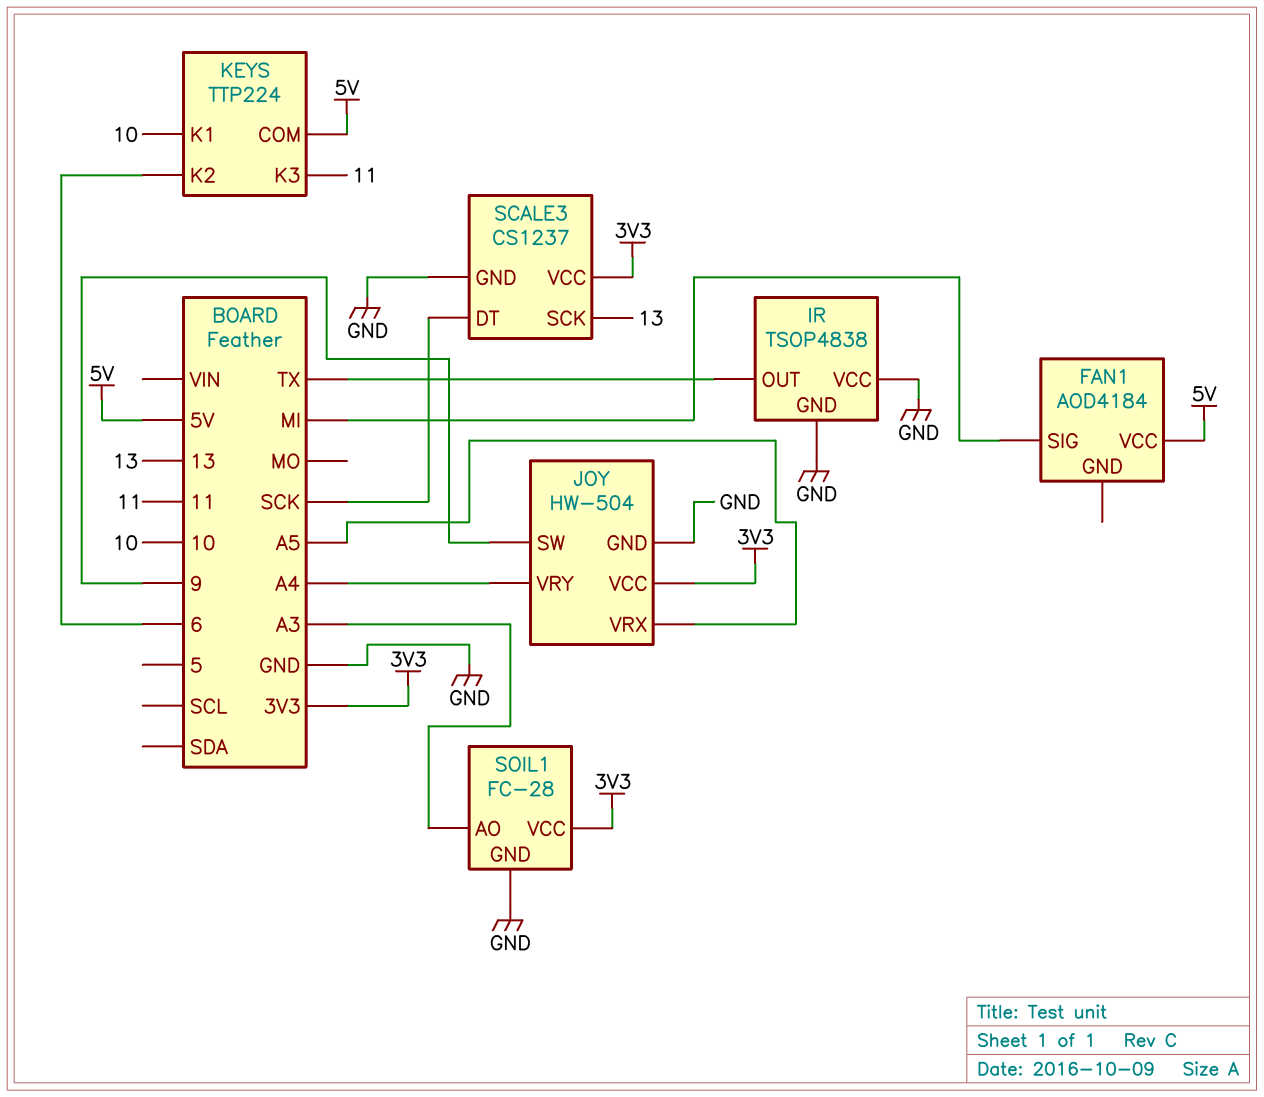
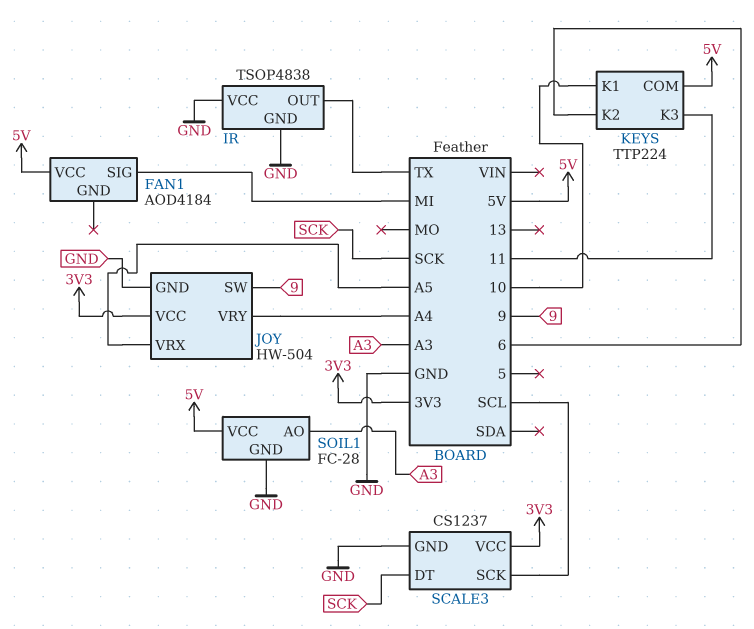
SCALE3 pin SCK: 13 -> SCL
SOIL1 pin VCC: 3V3 -> 5V

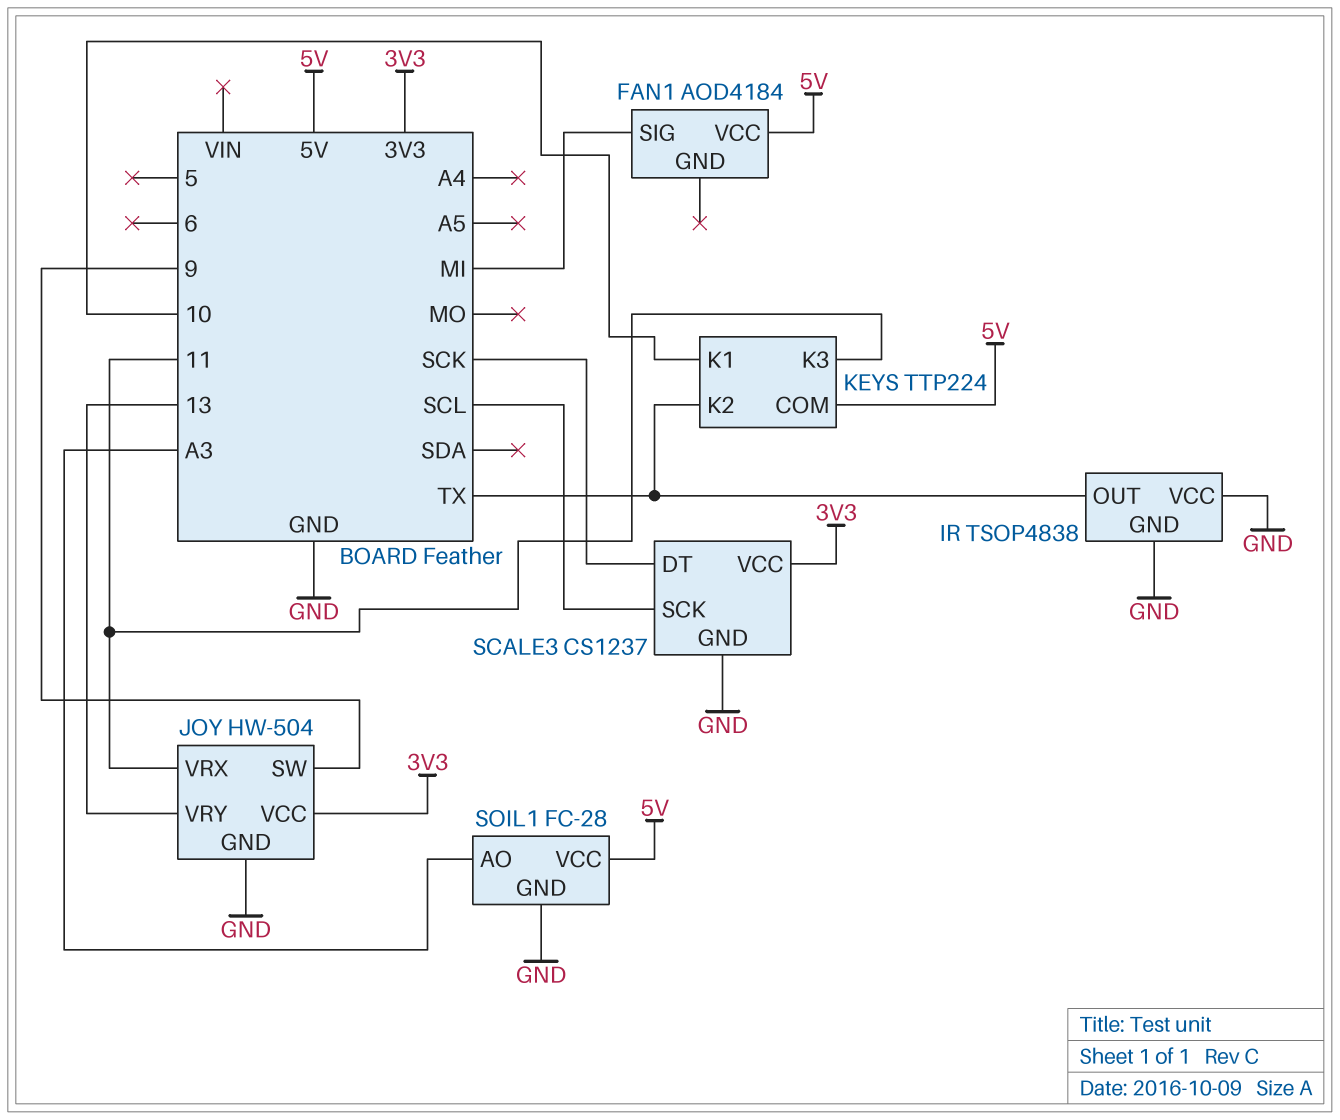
JOY pin VRX: A5 -> 11
JOY pin VRY: A4 -> 13
KEYS pin K2: 6 -> TX

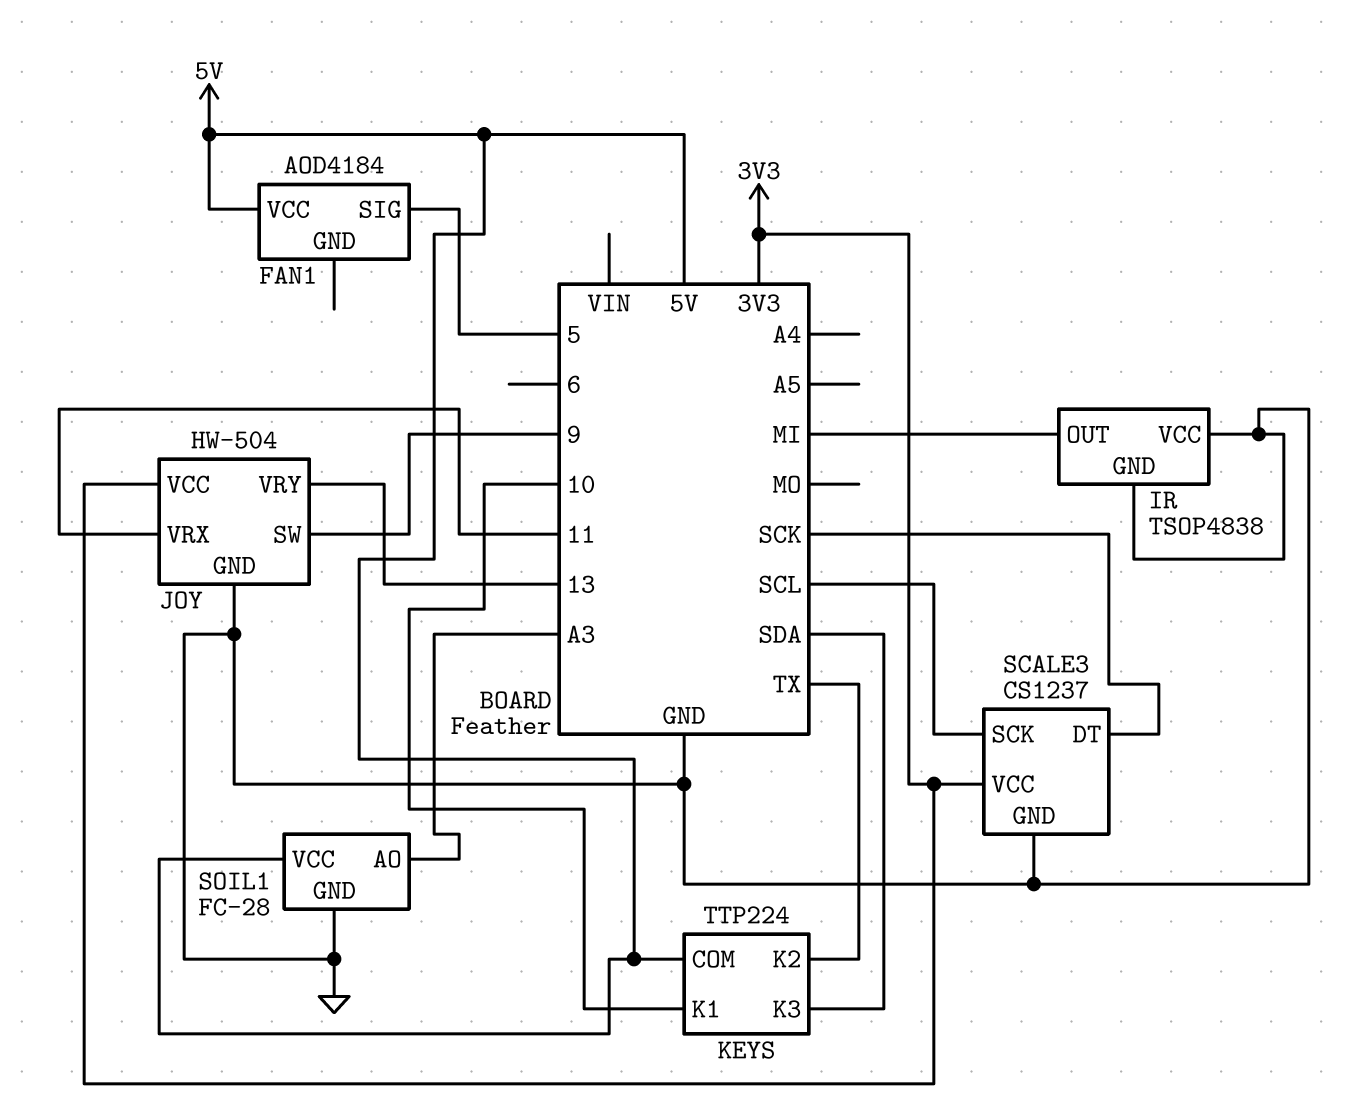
FAN1 pin SIG: MI -> 5
IR pin OUT: TX -> MI
KEYS pin K3: 11 -> SDA

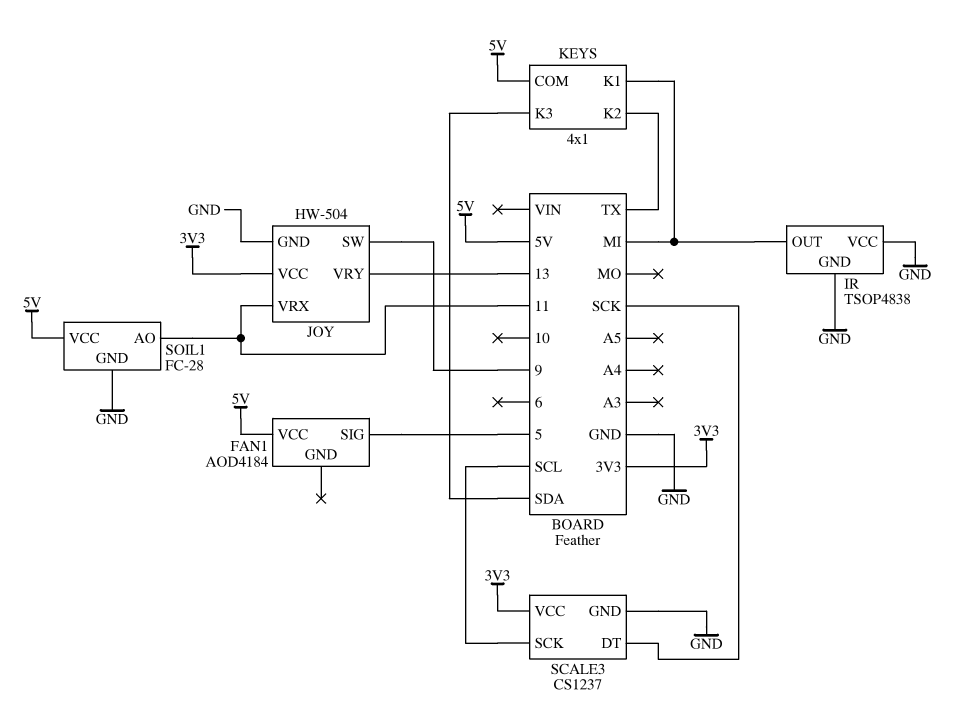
KEYS: TTP224 -> 4x1
KEYS pin K1: 10 -> MI
SOIL1 pin AO: A3 -> 11

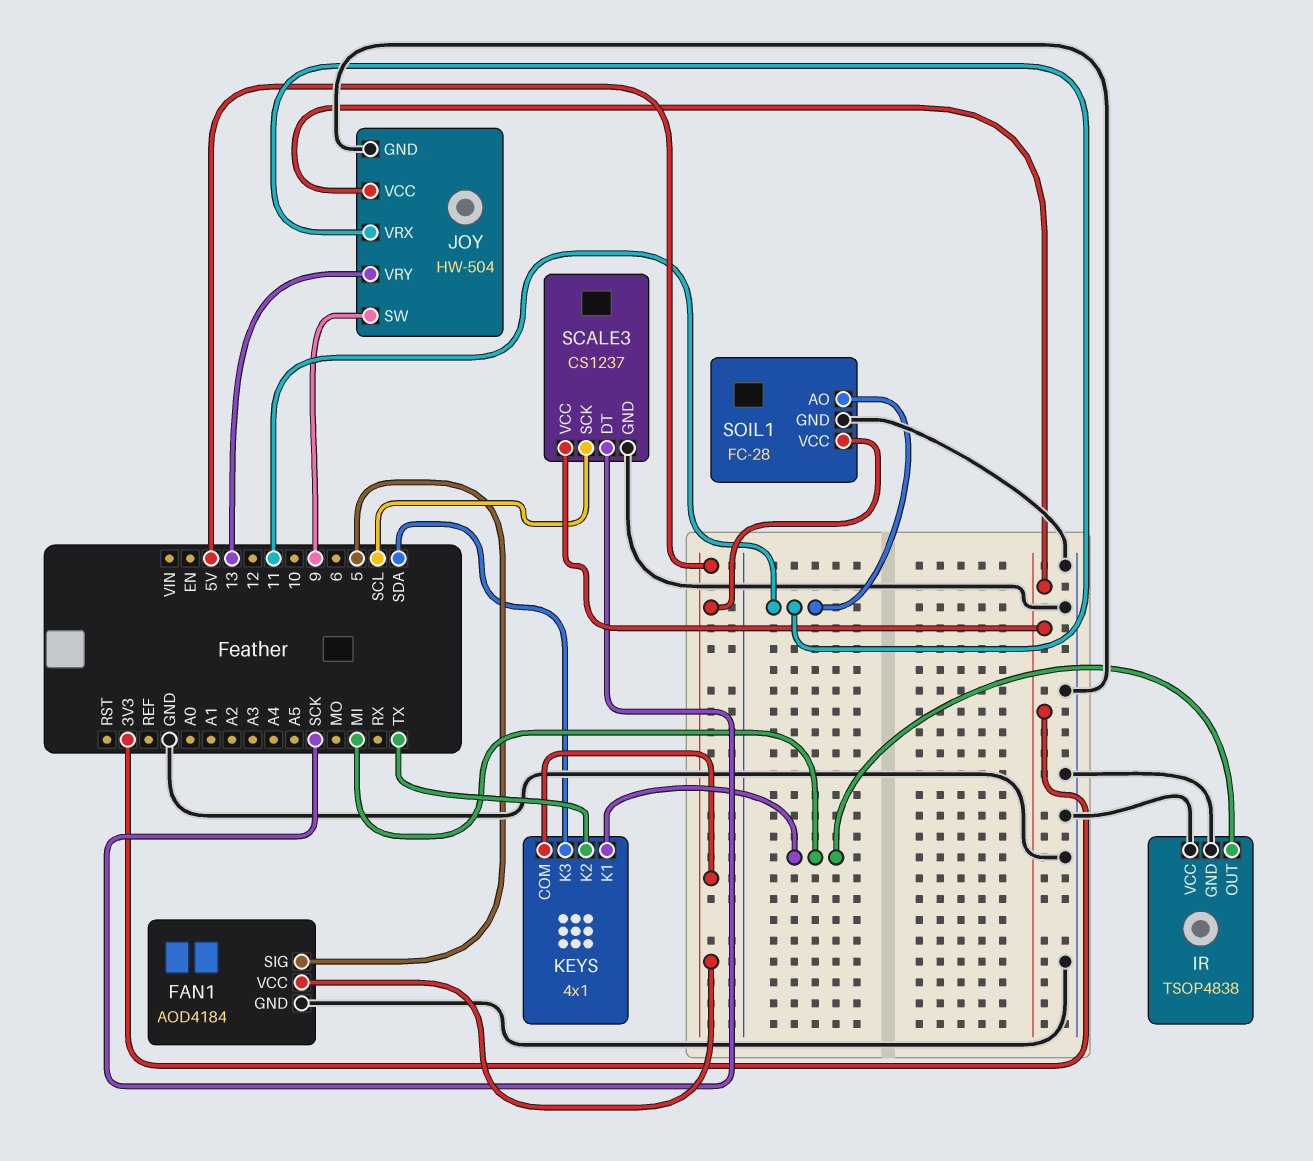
FAN1 pin GND: none -> GND

